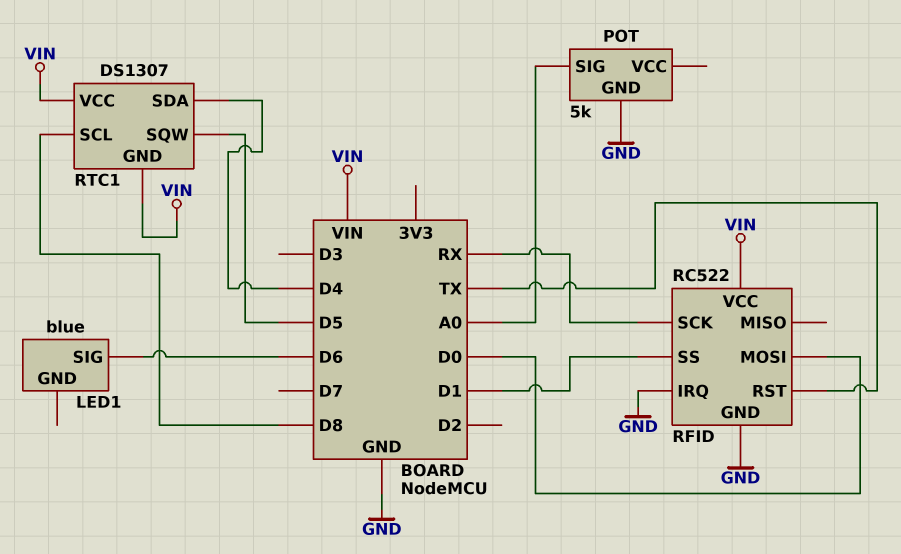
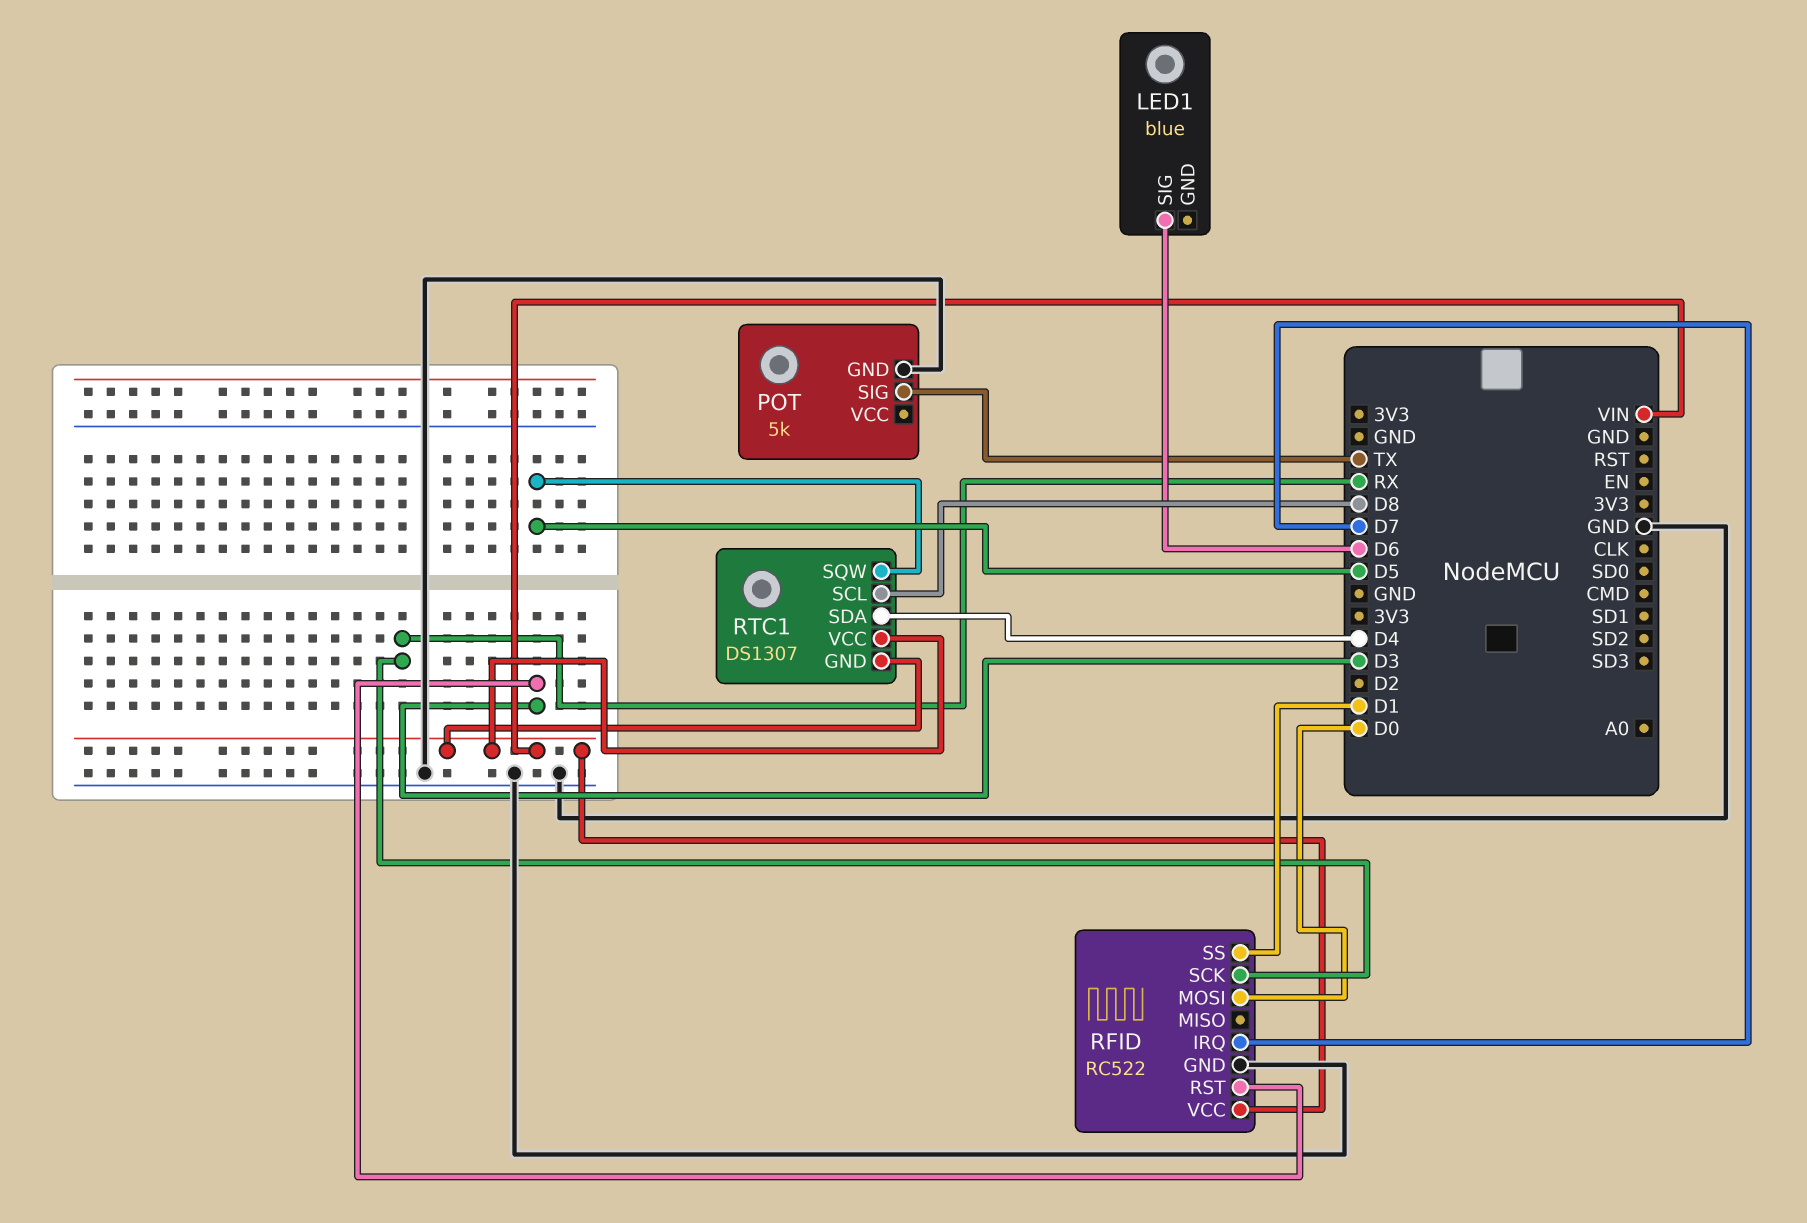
POT pin SIG: A0 -> TX
RFID pin IRQ: GND -> D7
RFID pin RST: TX -> D3

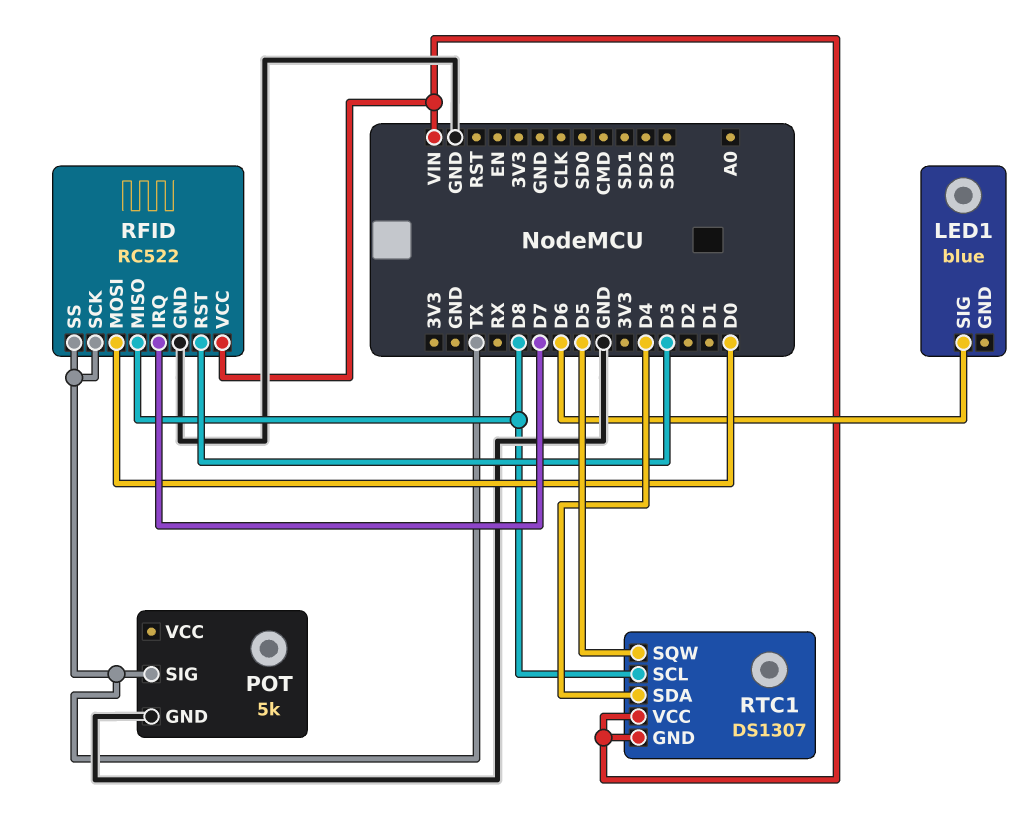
RFID pin MISO: none -> D8
RFID pin SCK: RX -> TX
RFID pin SS: D1 -> TX

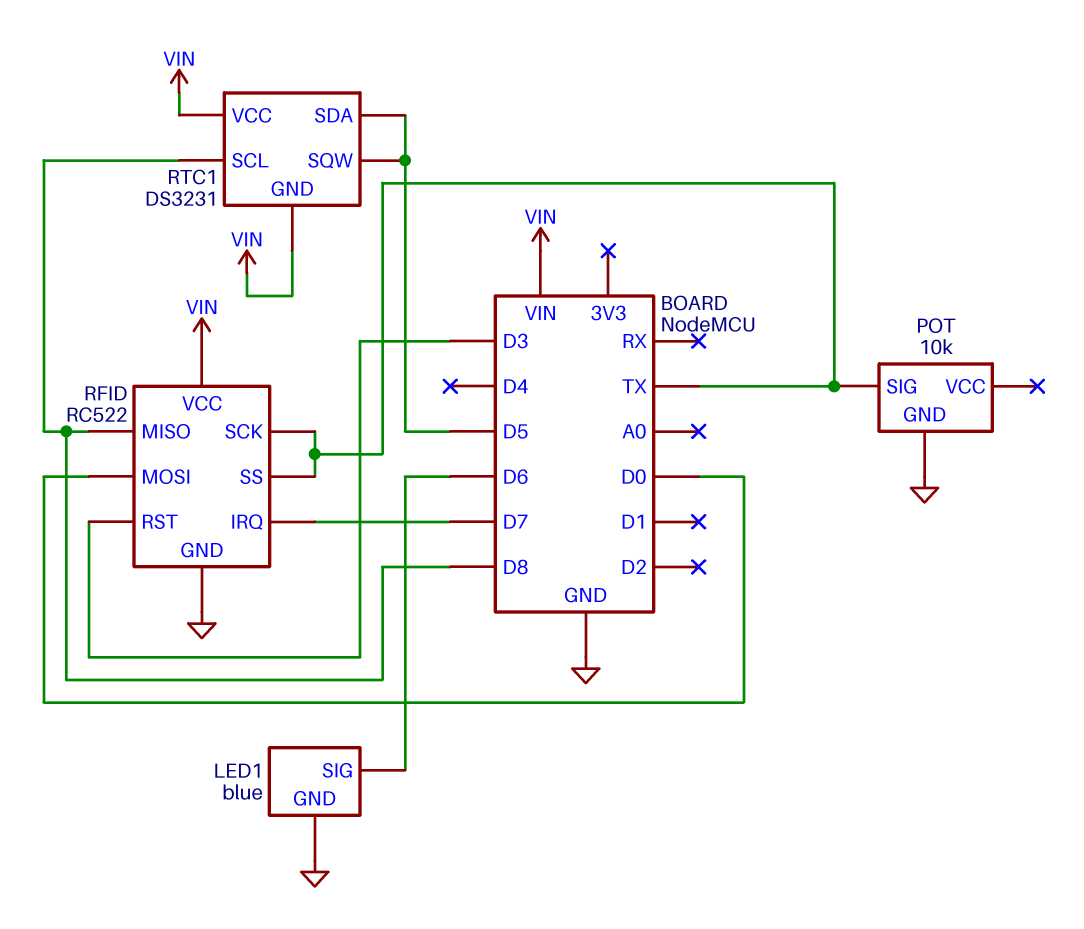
LED1 pin GND: none -> GND
POT: 5k -> 10k
RTC1: DS1307 -> DS3231
RTC1 pin SDA: D4 -> D5

